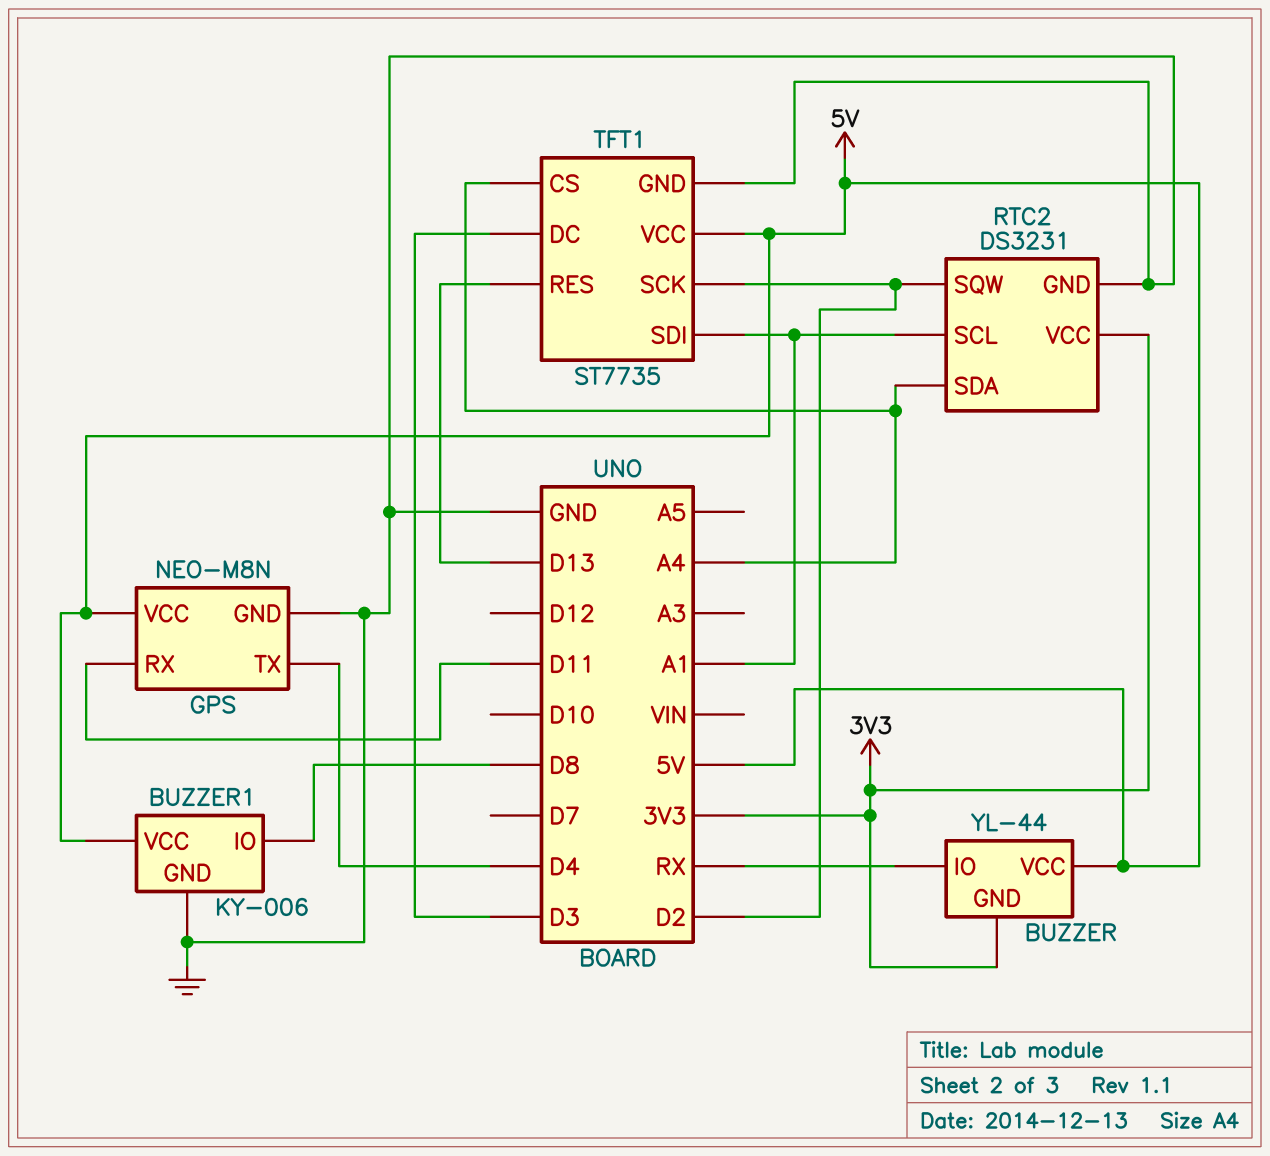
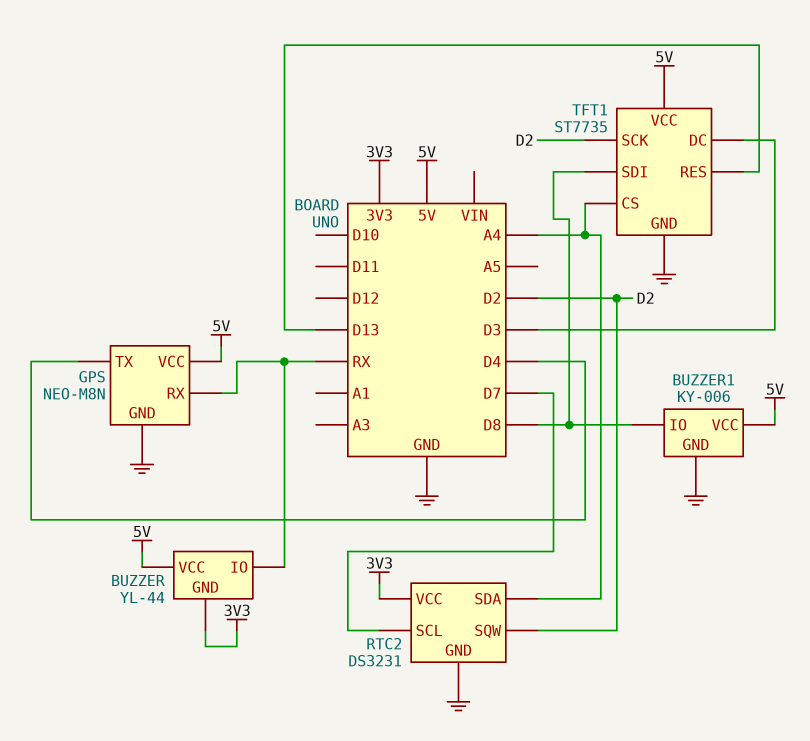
GPS pin RX: D11 -> RX
RTC2 pin SCL: A1 -> D7
TFT1 pin SDI: A1 -> D8

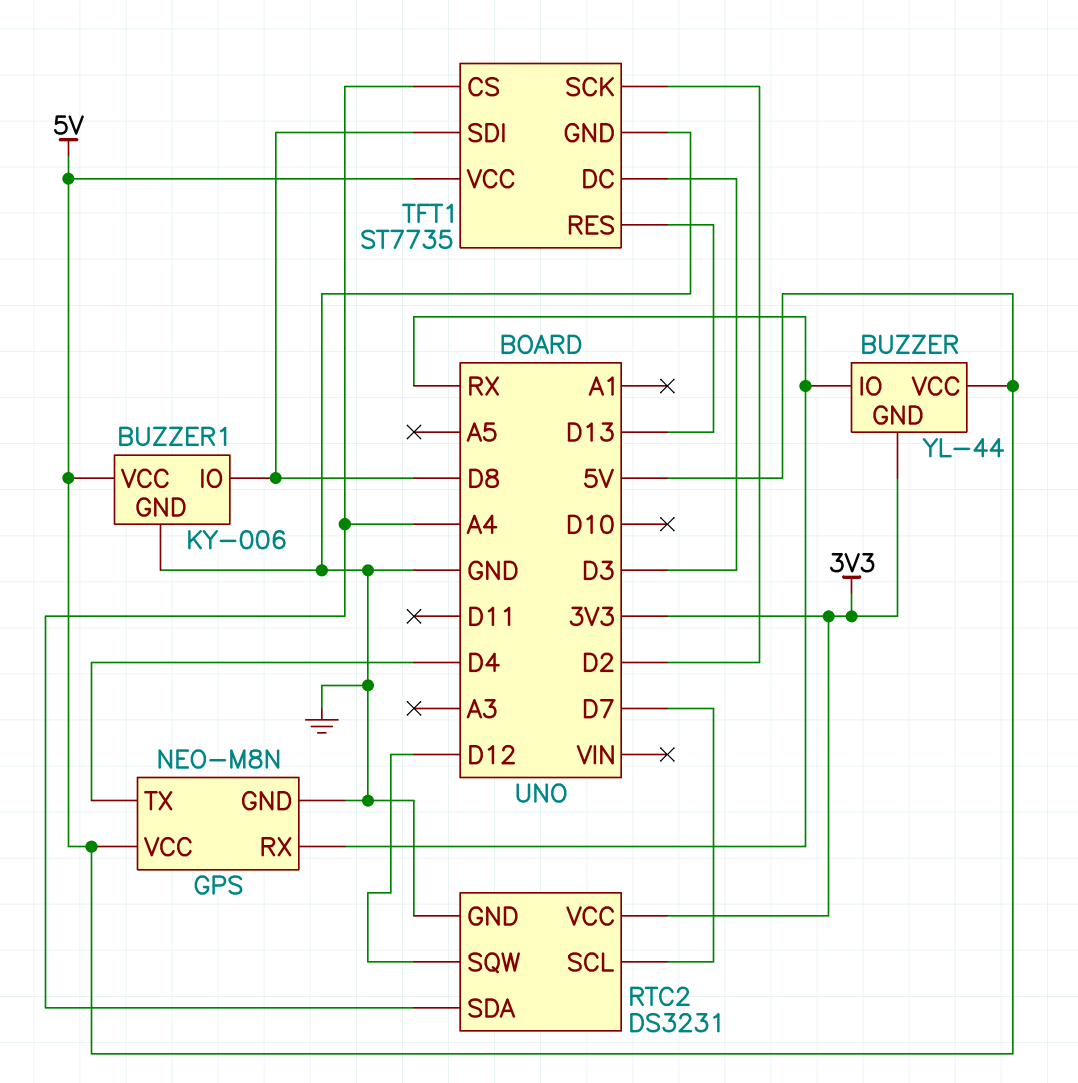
RTC2 pin SQW: D2 -> D12

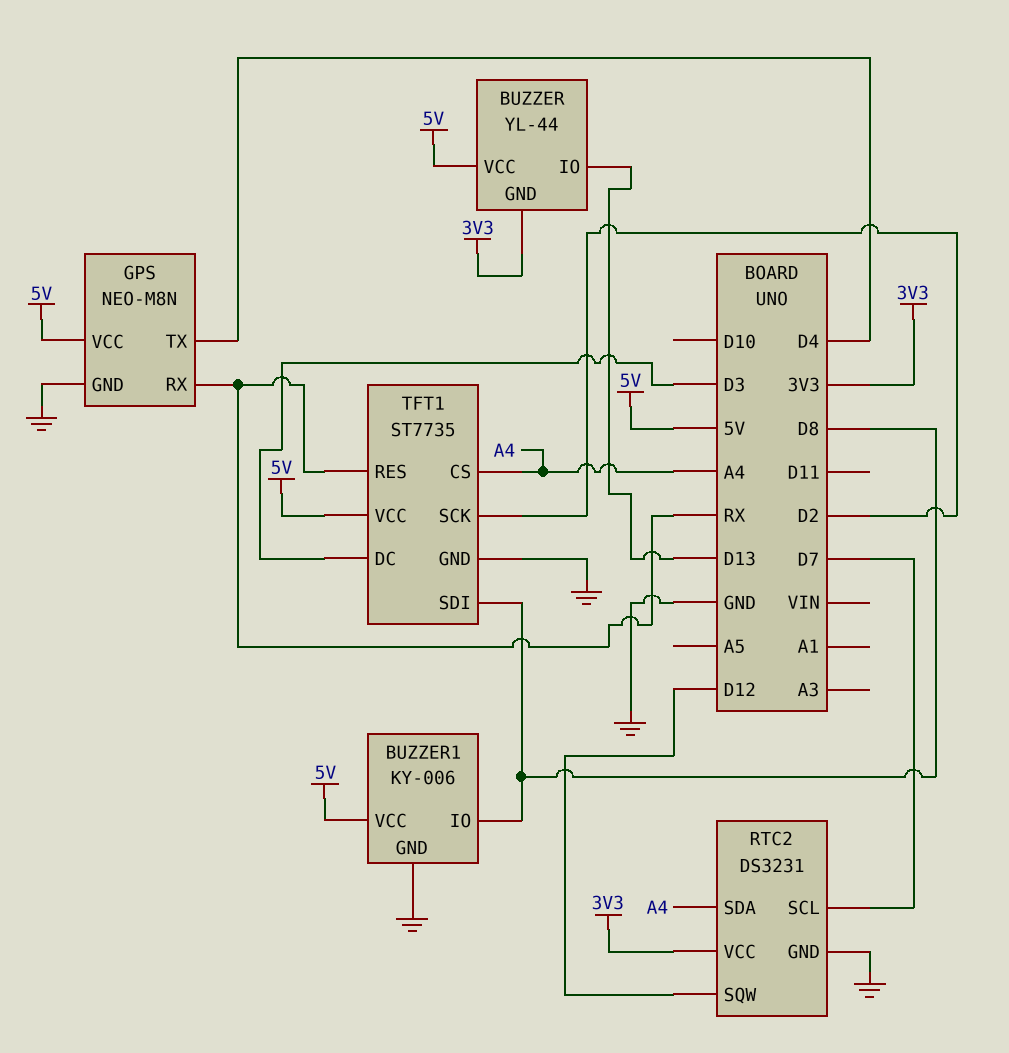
BUZZER pin IO: RX -> D13
TFT1 pin RES: D13 -> RX

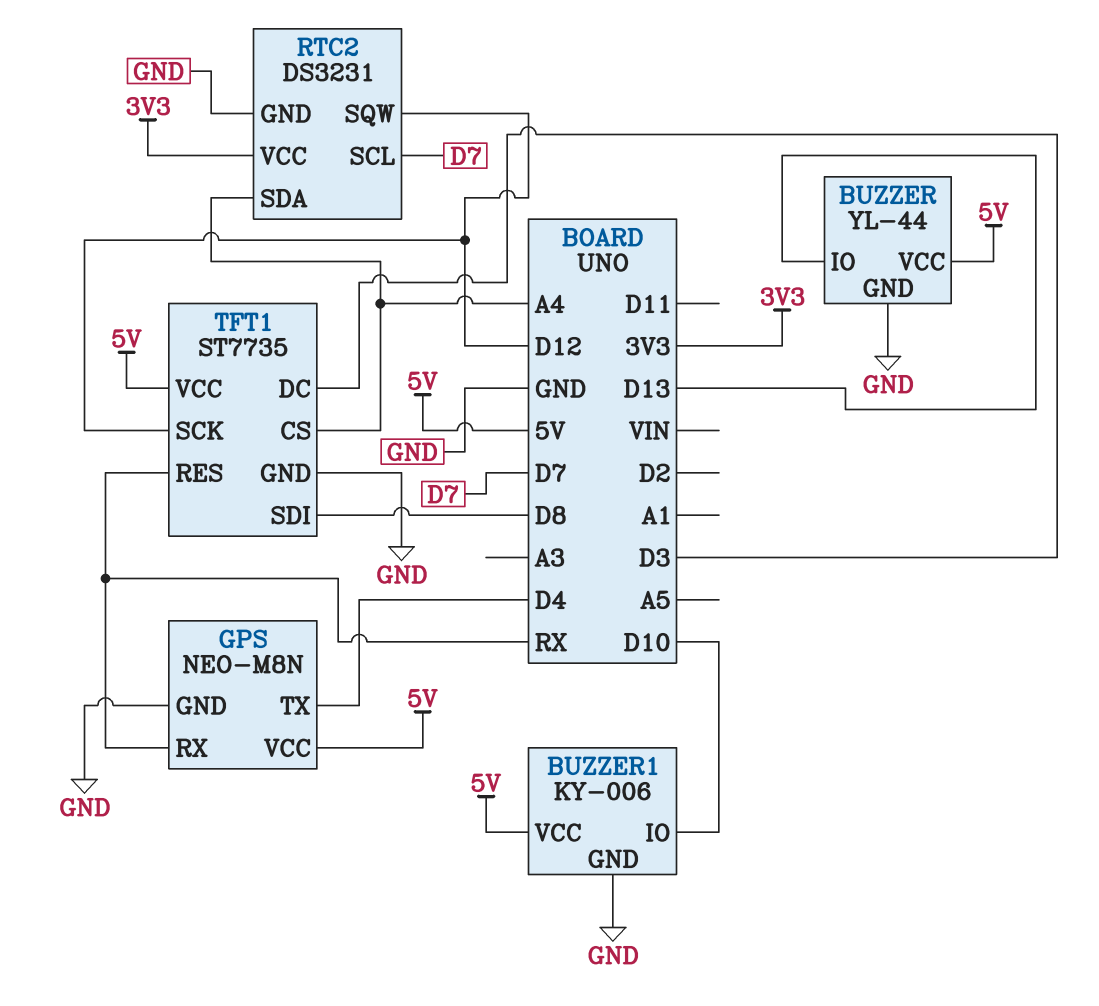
BUZZER pin GND: 3V3 -> GND
BUZZER1 pin IO: D8 -> D10
TFT1 pin SCK: D2 -> D12

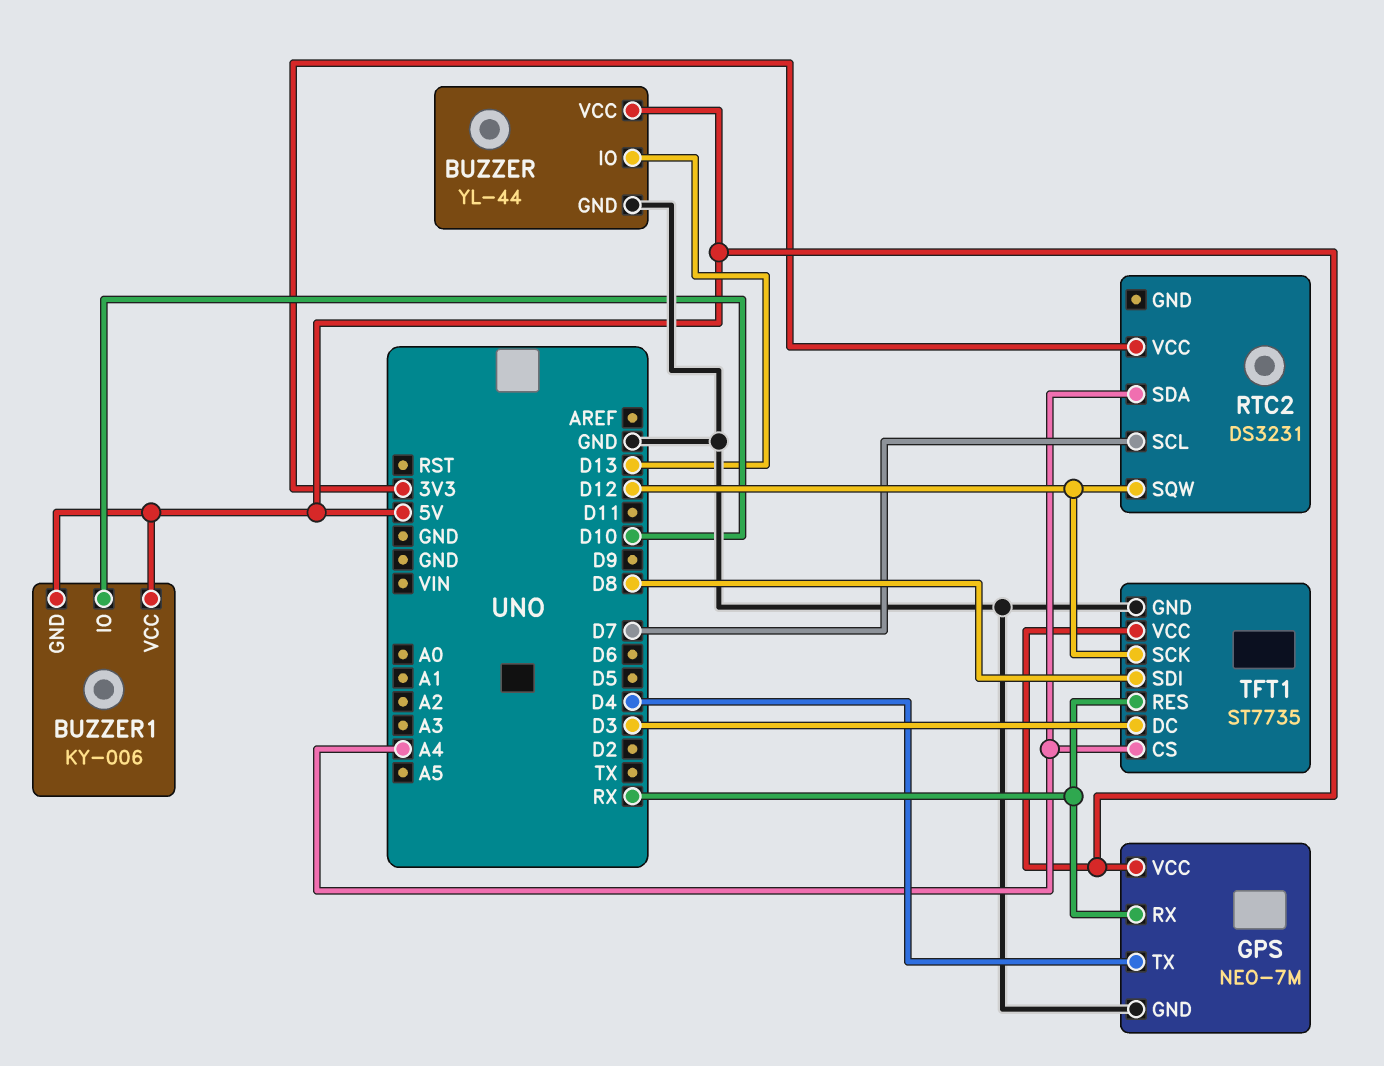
BUZZER1 pin GND: GND -> 5V
GPS: NEO-M8N -> NEO-7M
RTC2 pin GND: GND -> none

